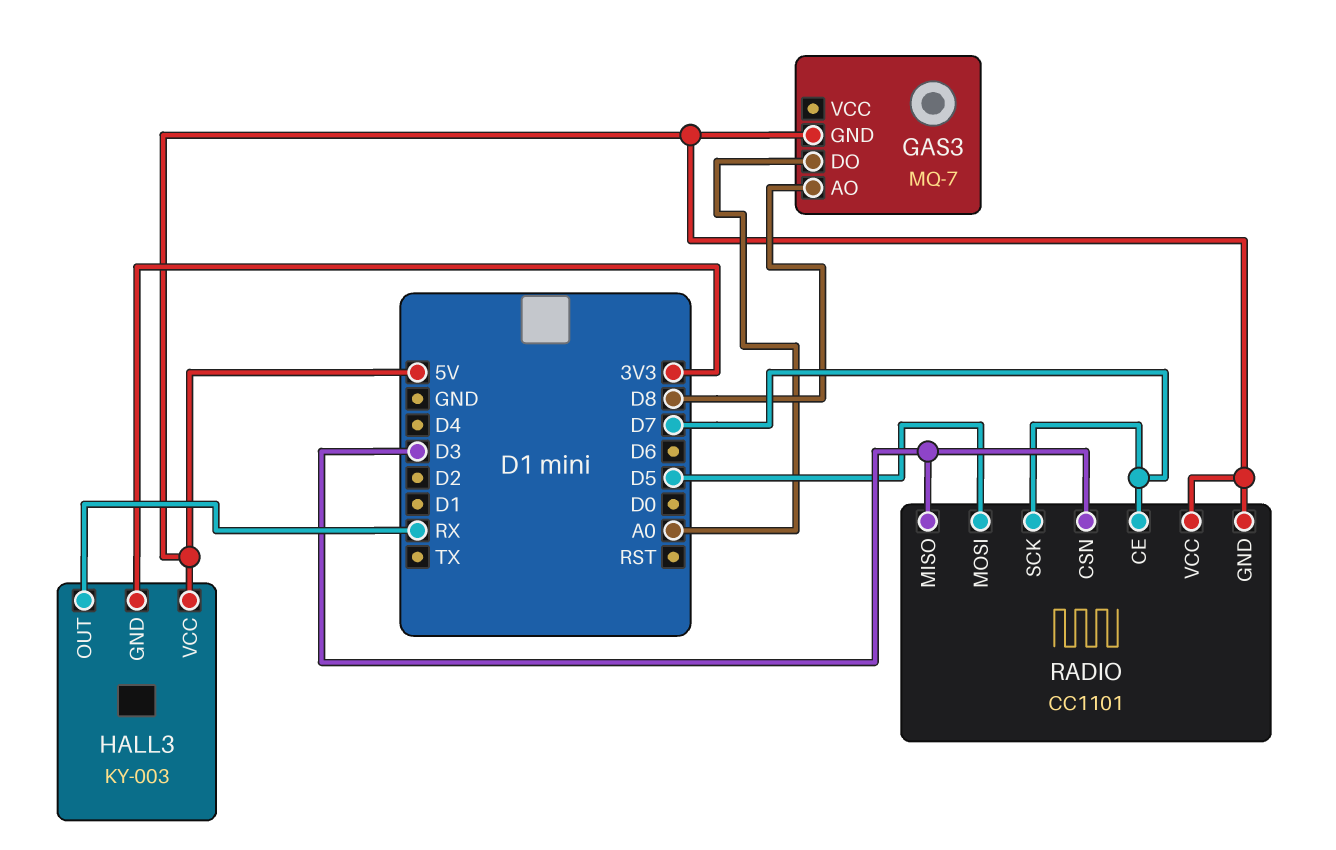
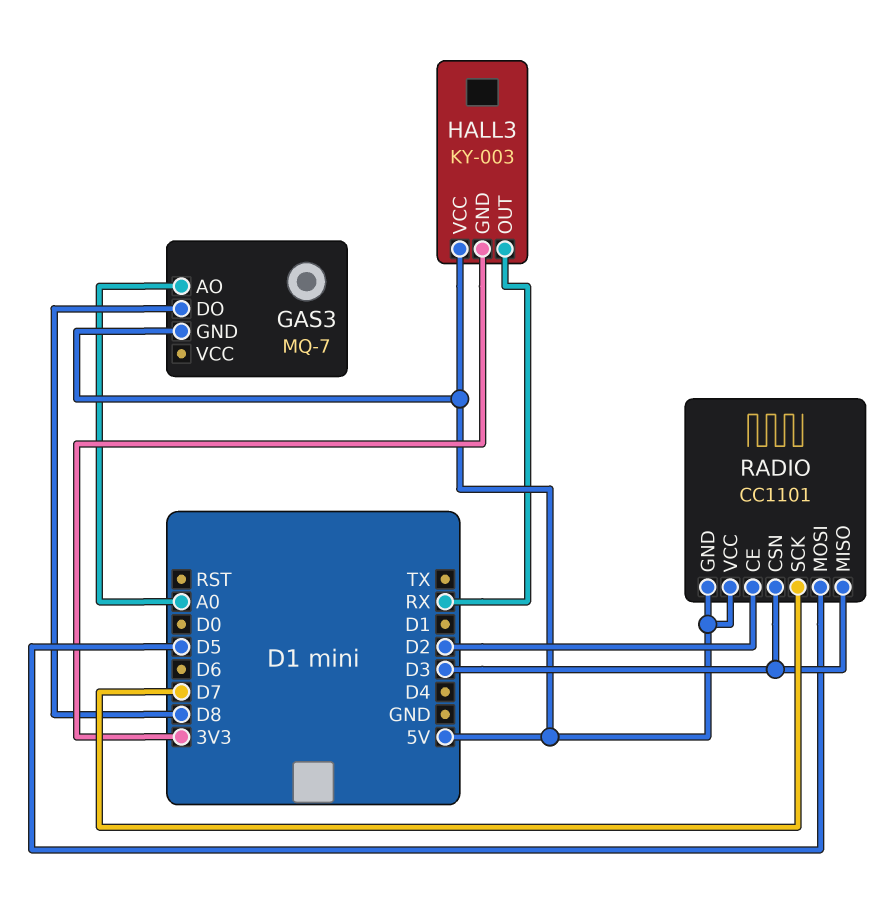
GAS3 pin AO: D8 -> A0
GAS3 pin DO: A0 -> D8
RADIO pin CE: D7 -> D2

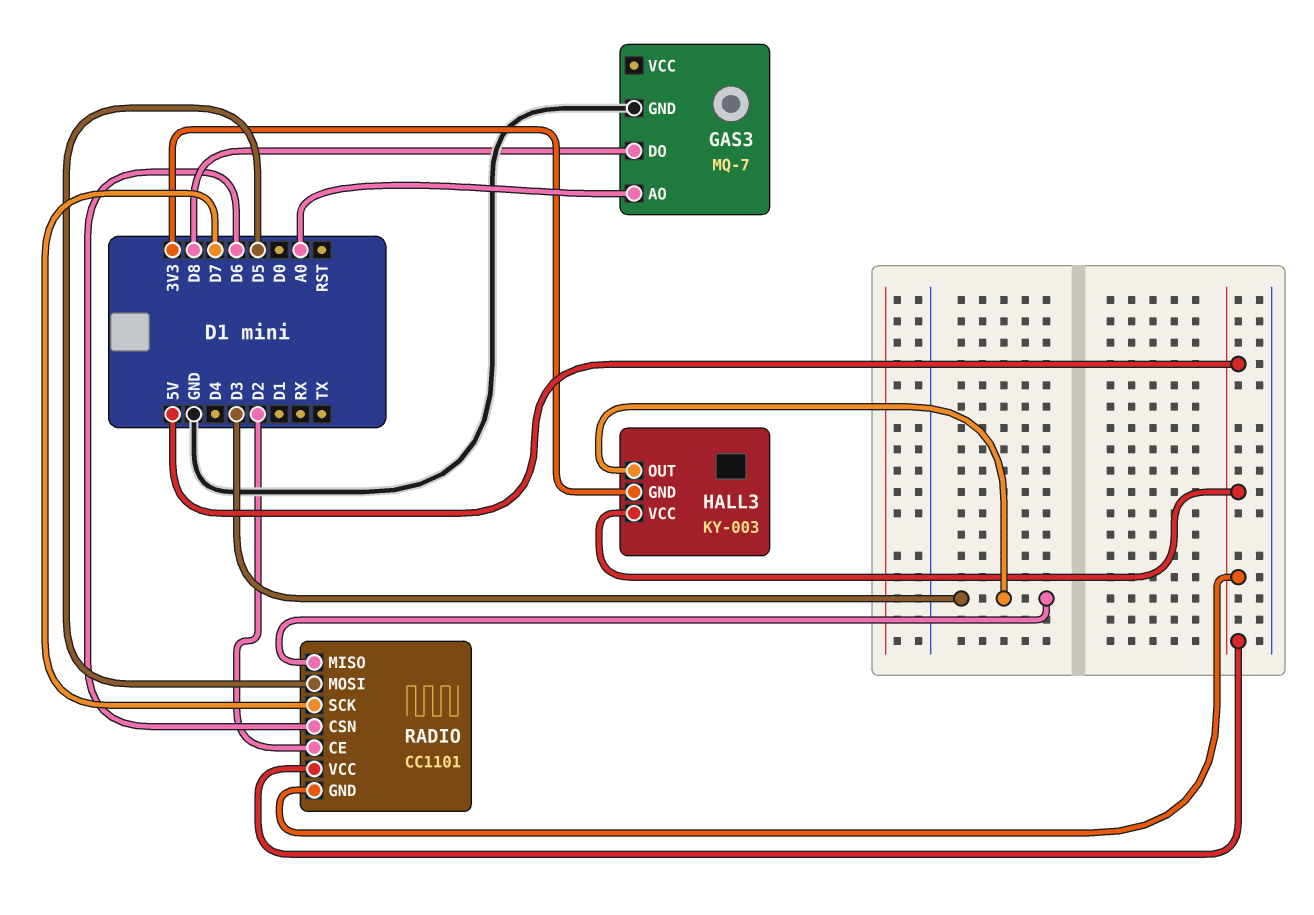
GAS3 pin GND: 5V -> GND
HALL3 pin OUT: RX -> D3
RADIO pin CSN: D3 -> D6

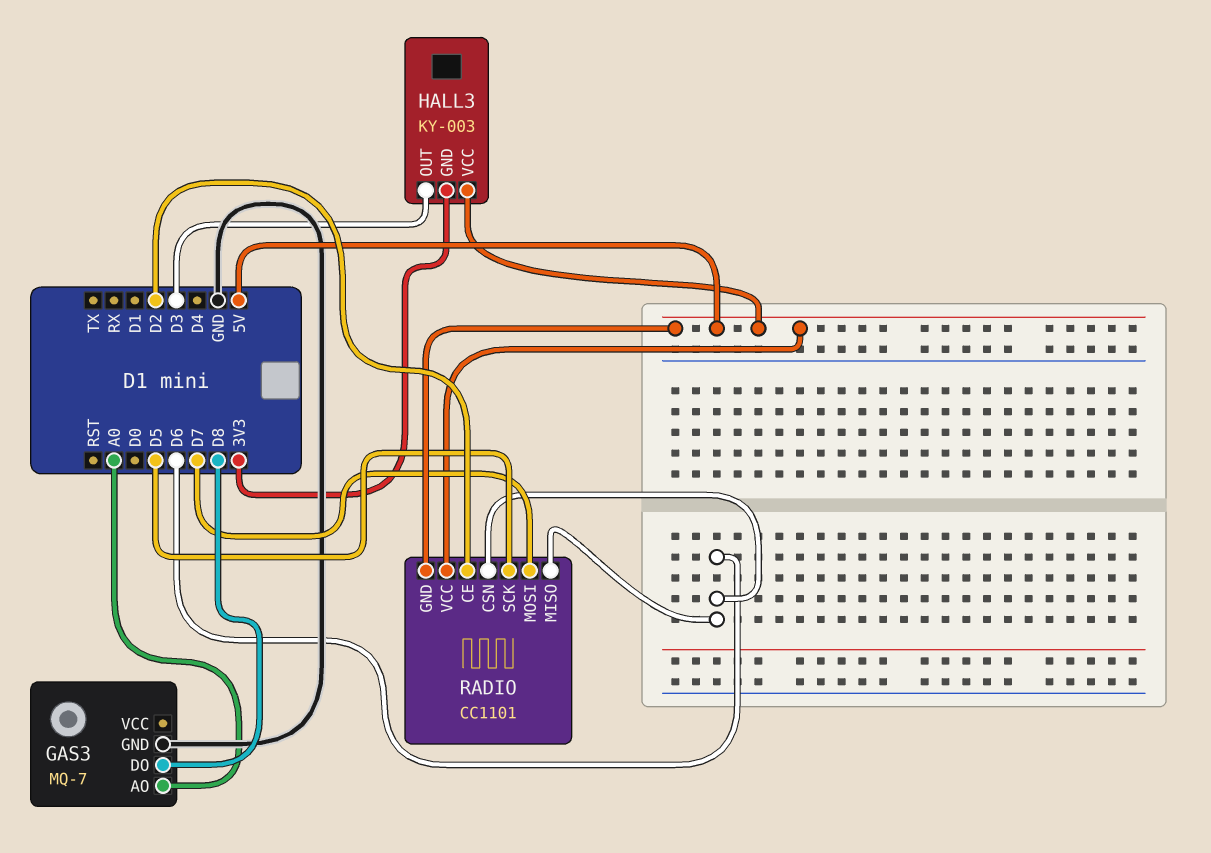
RADIO pin MISO: D3 -> D6
RADIO pin MOSI: D5 -> D7
RADIO pin SCK: D7 -> D5

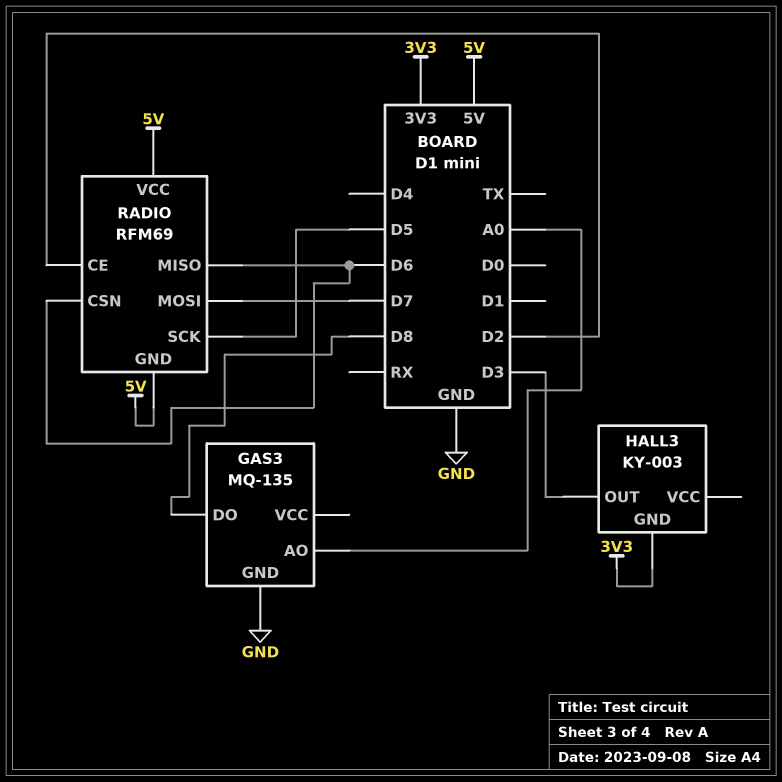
GAS3: MQ-7 -> MQ-135
HALL3 pin VCC: 5V -> none
RADIO: CC1101 -> RFM69

